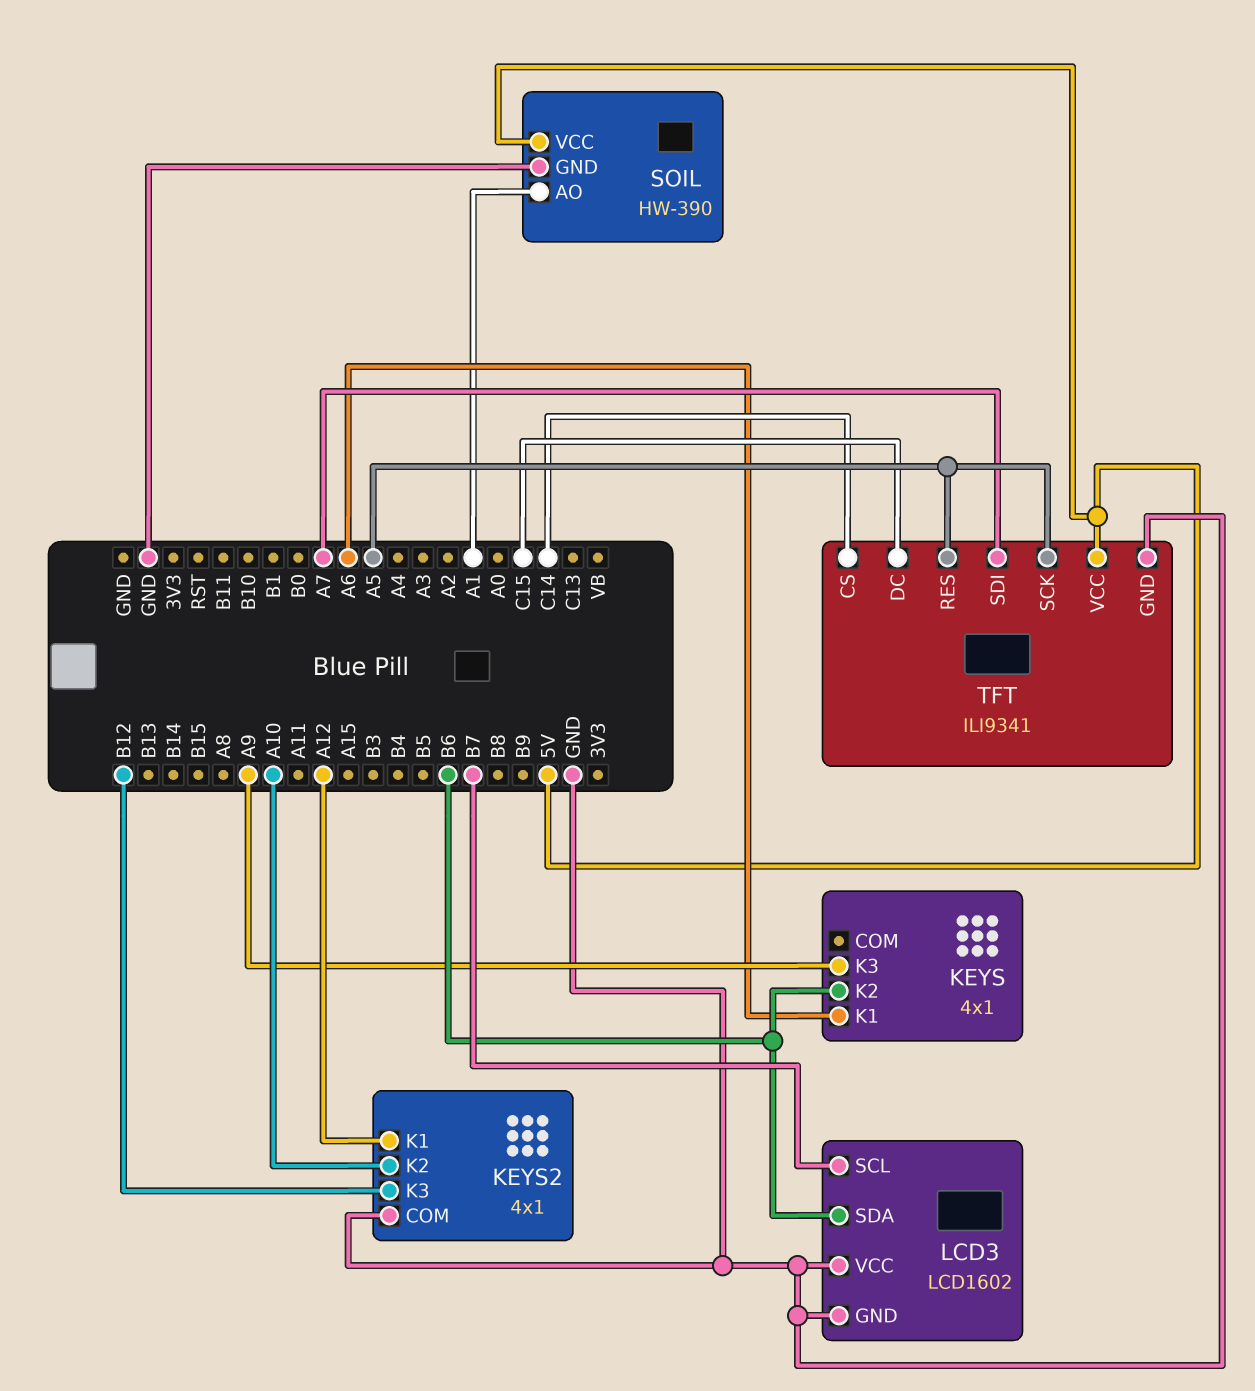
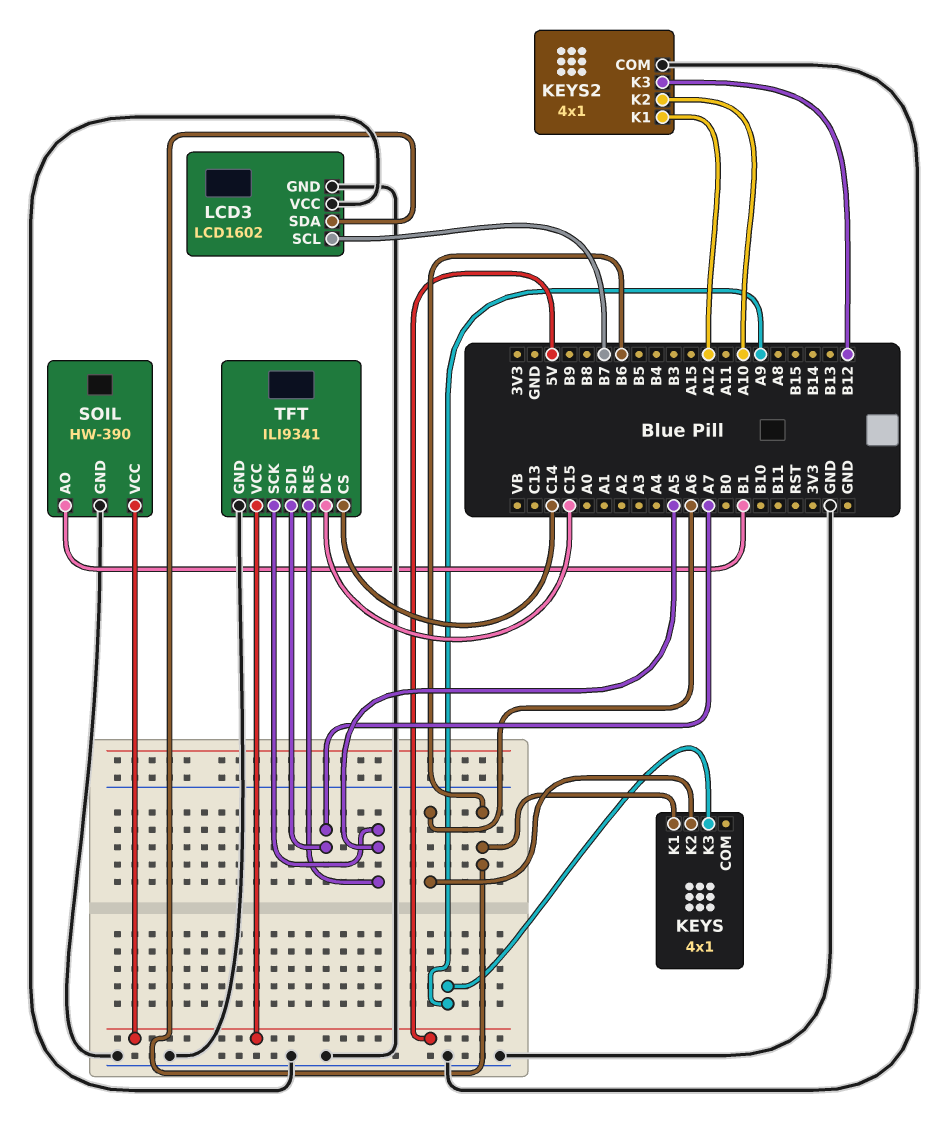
KEYS pin K1: A6 -> B6
KEYS pin K2: B6 -> A6
SOIL pin AO: A1 -> B1

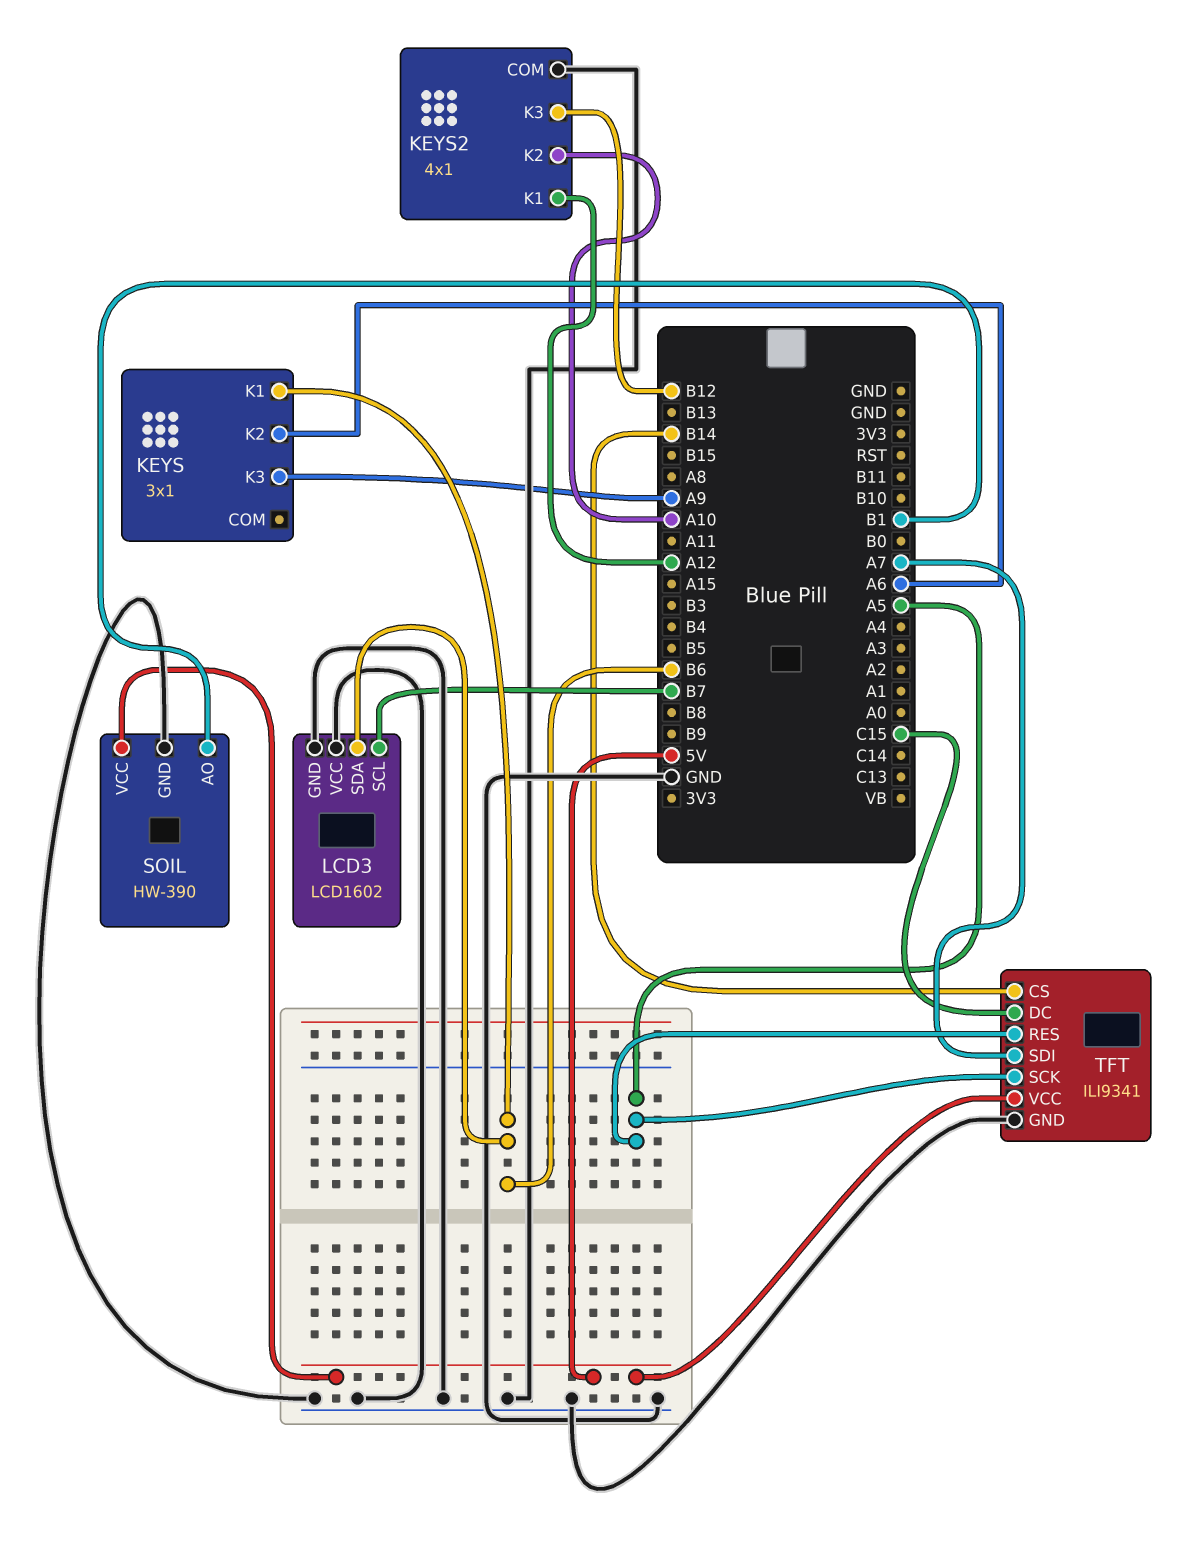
KEYS: 4x1 -> 3x1
TFT pin CS: C14 -> B14

